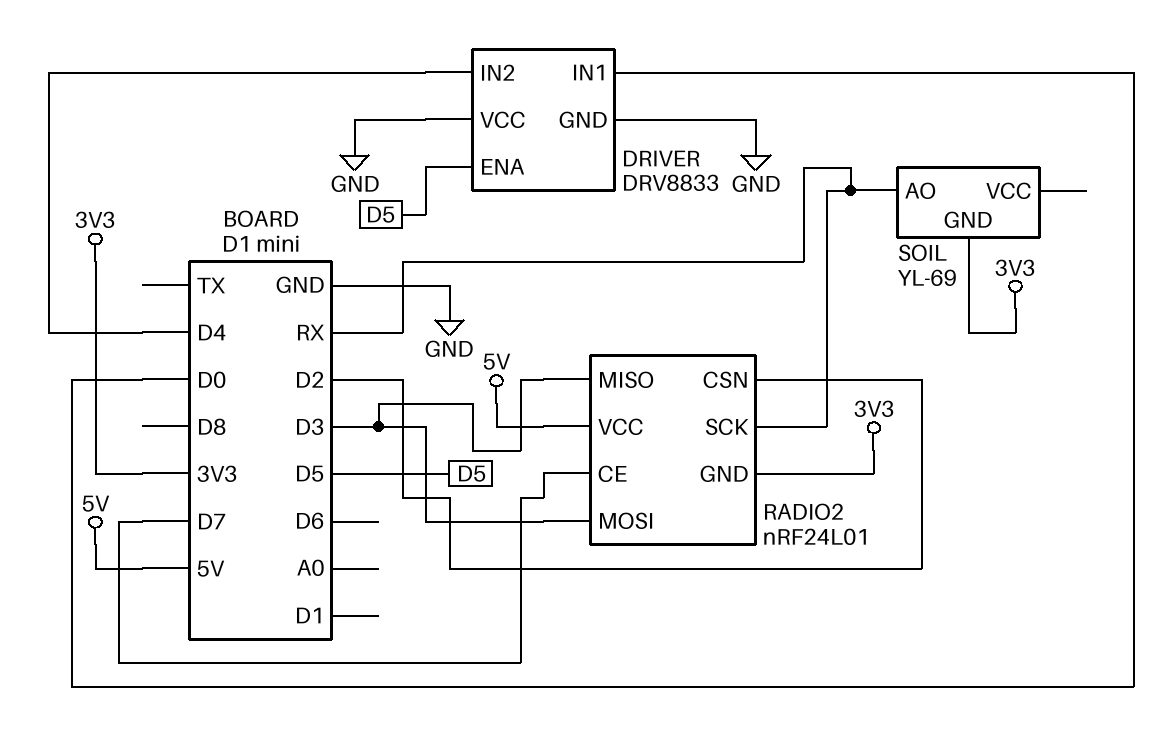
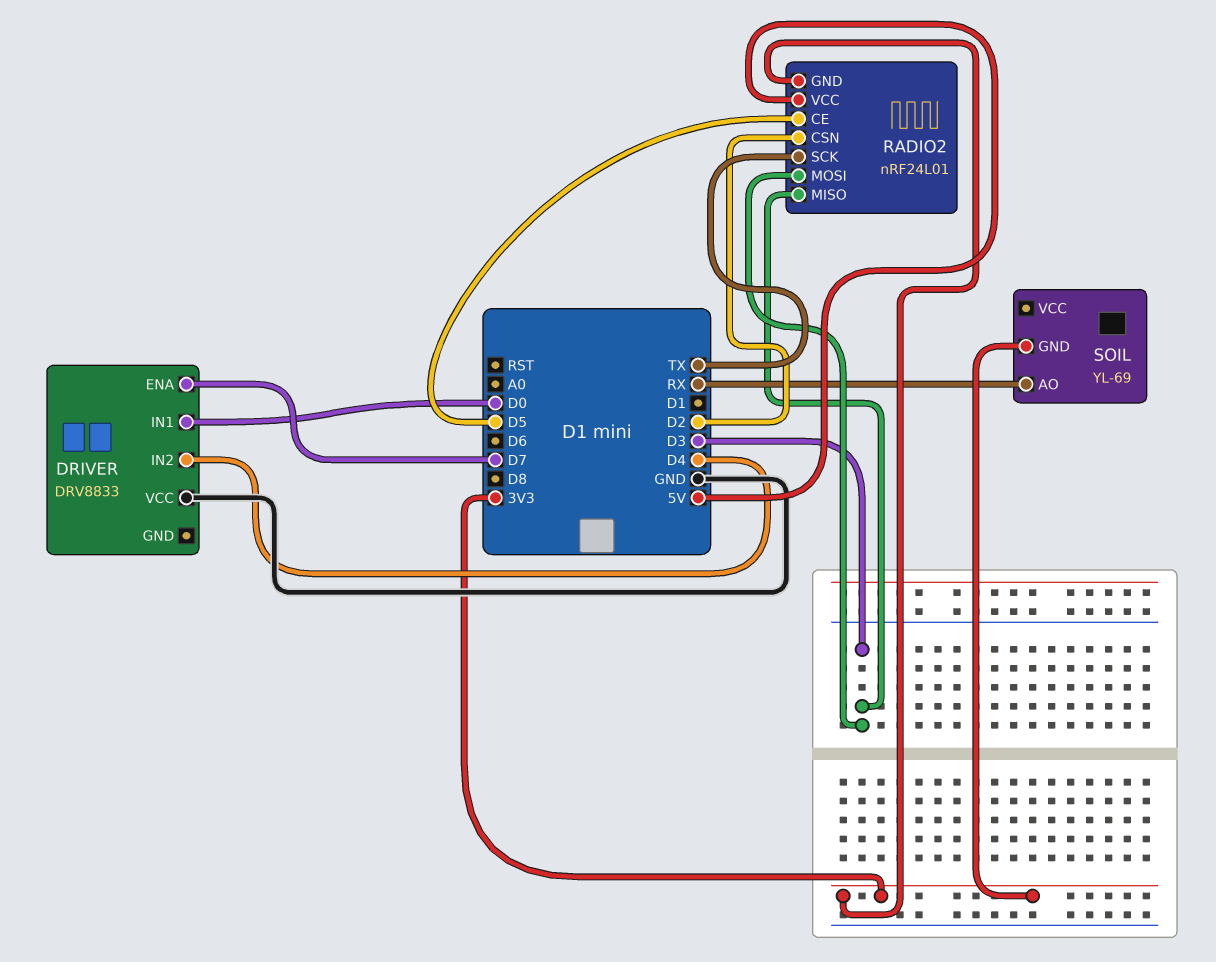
DRIVER pin ENA: D5 -> D7
DRIVER pin GND: GND -> none
RADIO2 pin CE: D7 -> D5
RADIO2 pin SCK: RX -> TX

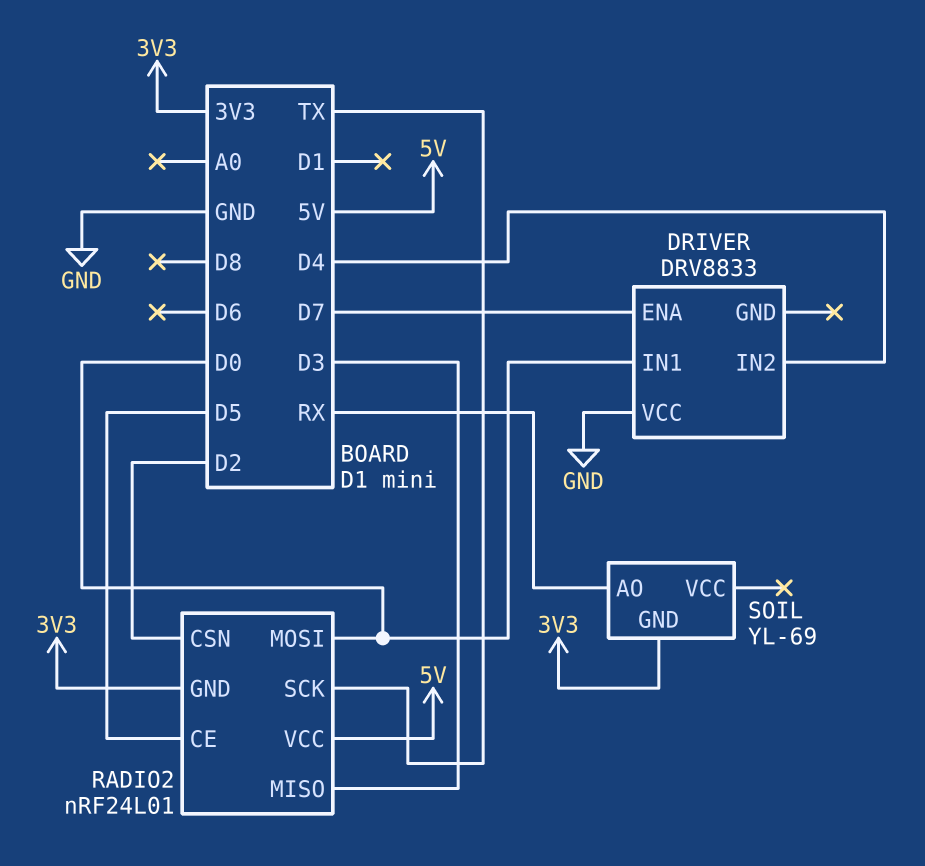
RADIO2 pin MOSI: D3 -> D0

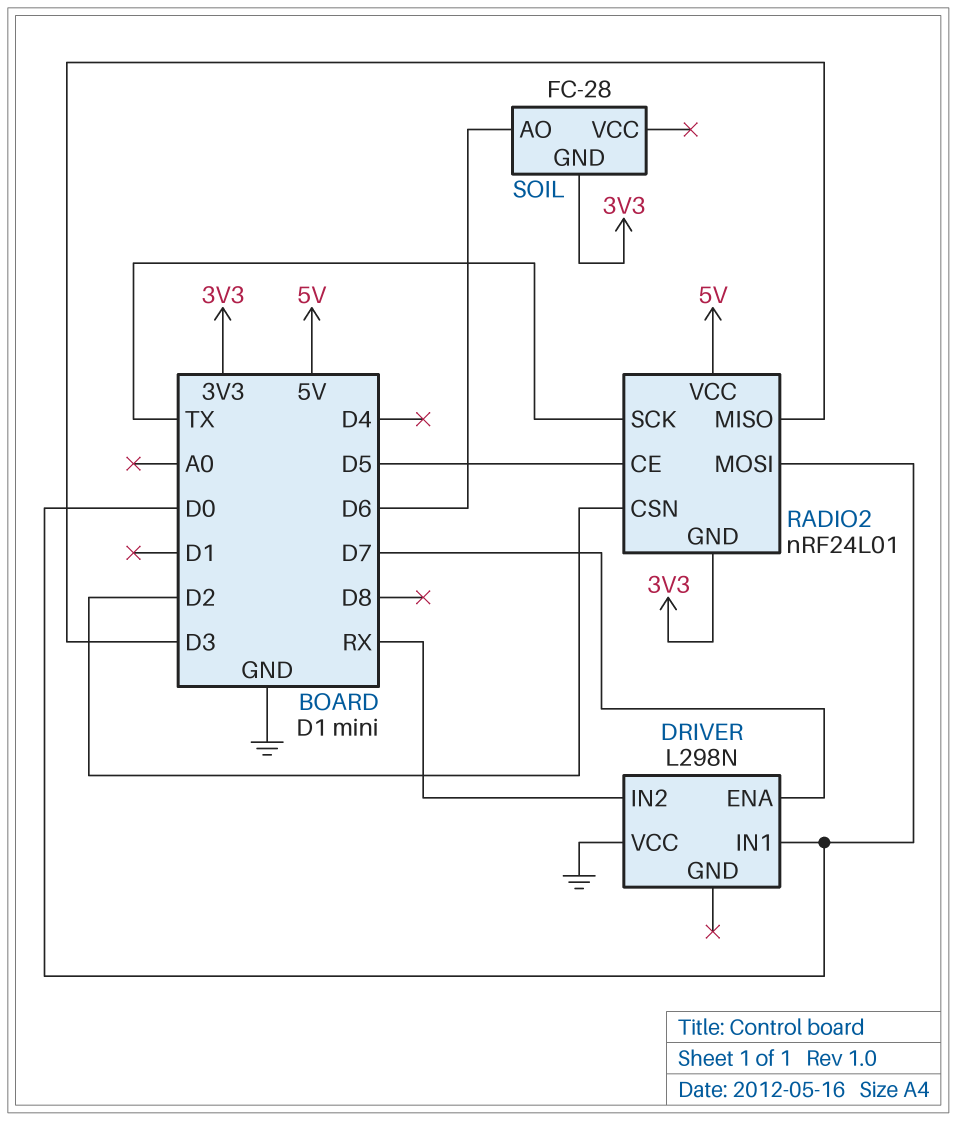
DRIVER: DRV8833 -> L298N
DRIVER pin IN2: D4 -> RX
SOIL: YL-69 -> FC-28
SOIL pin AO: RX -> D6

